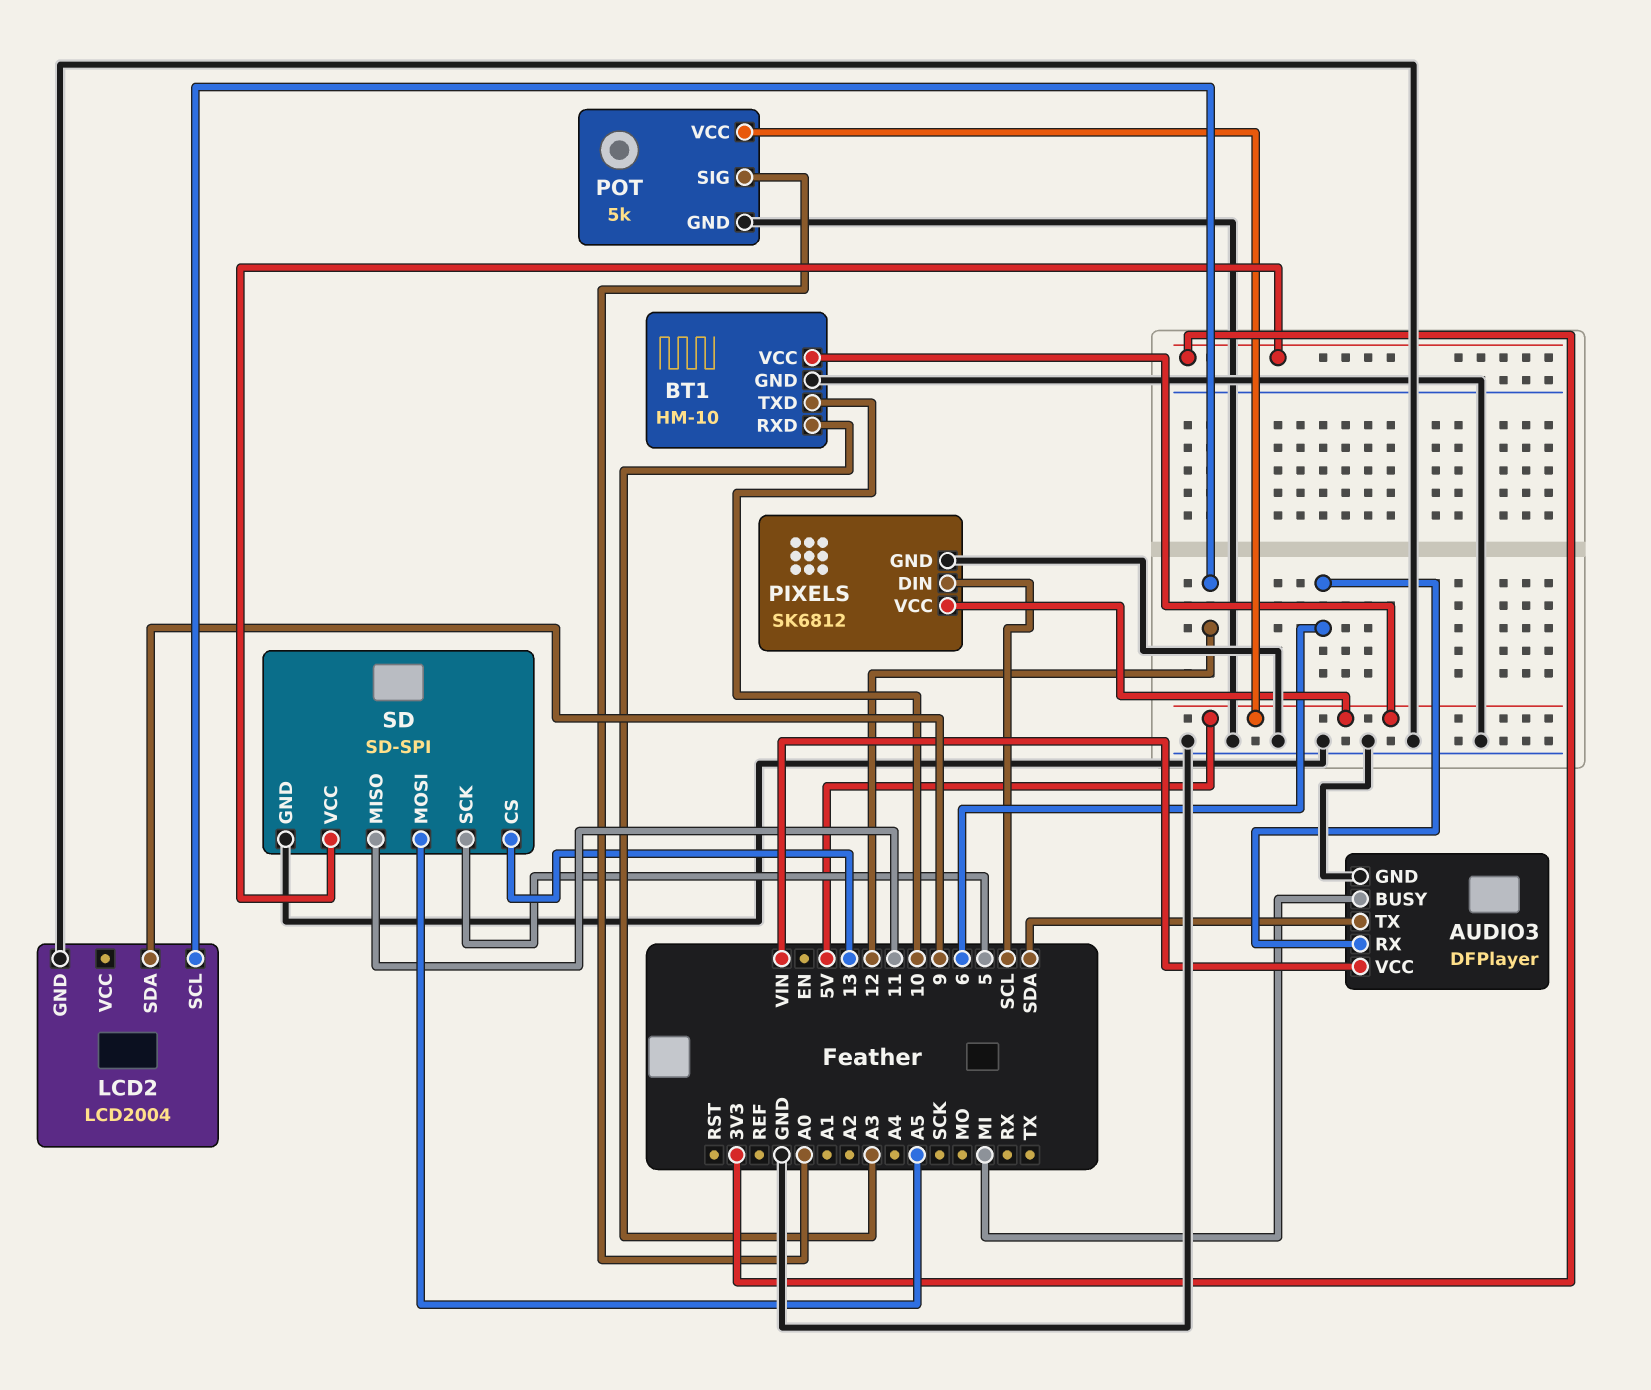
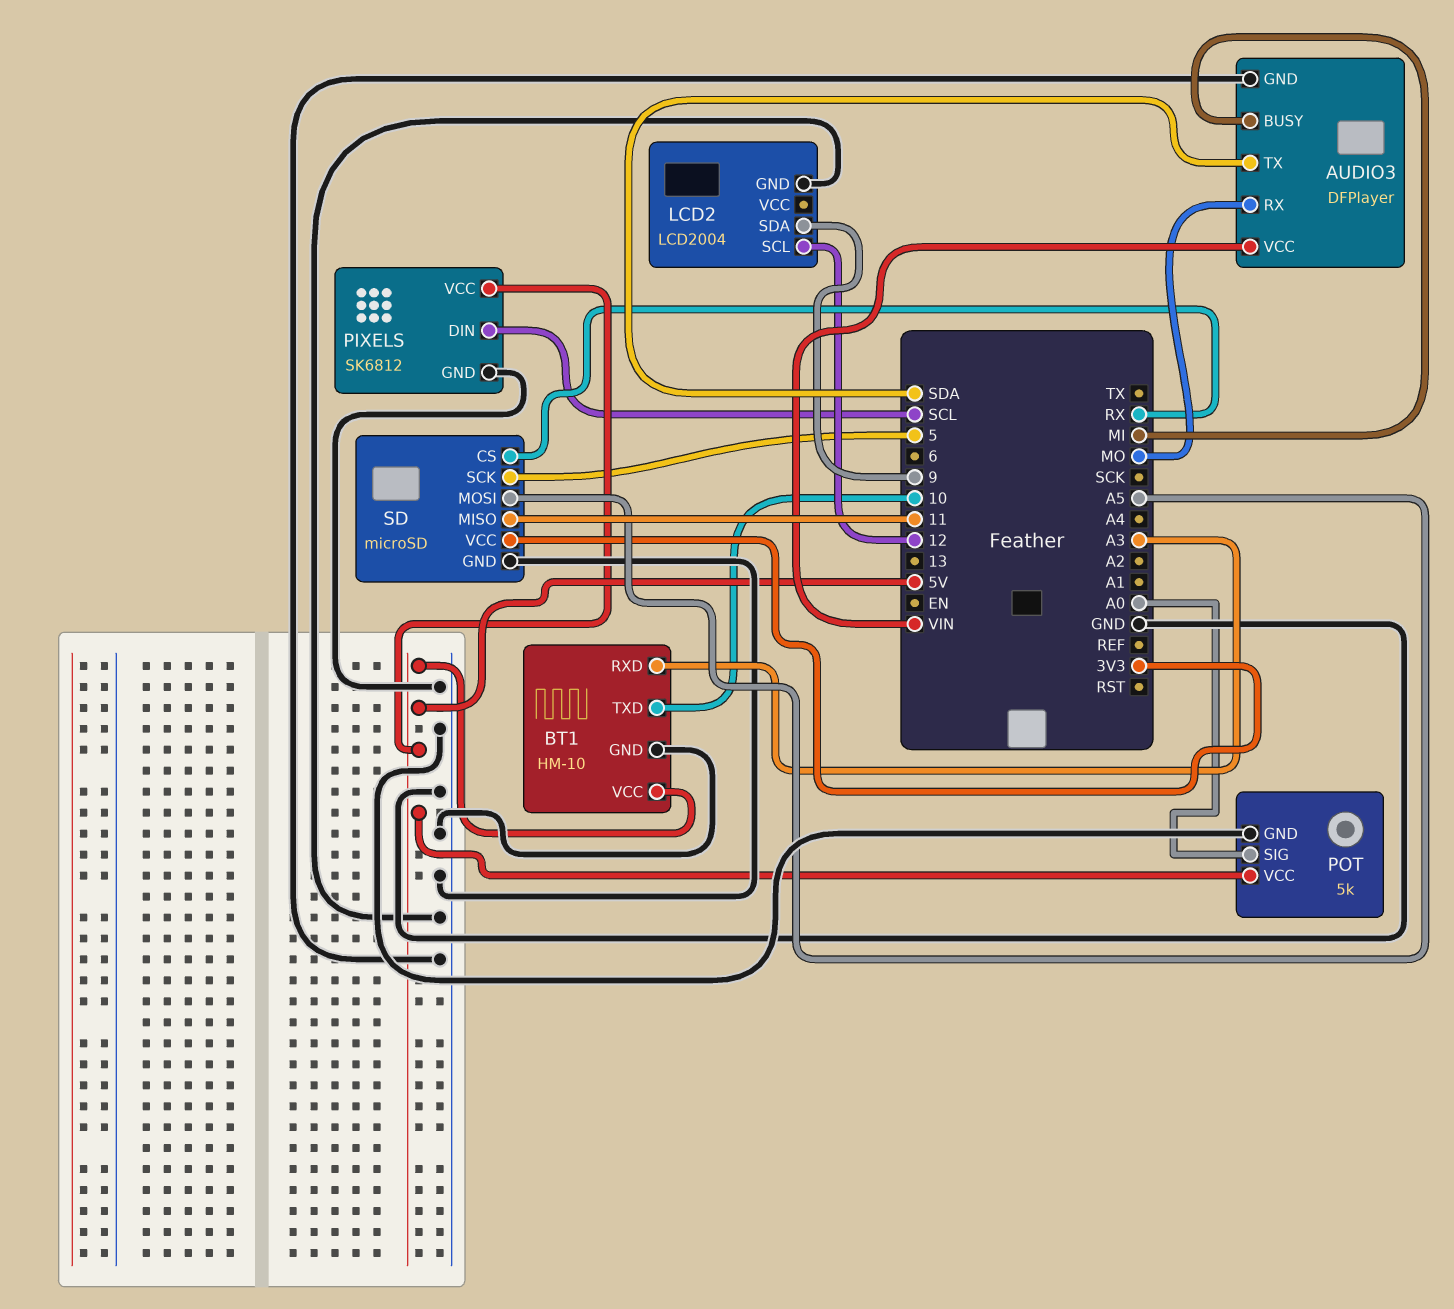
AUDIO3 pin RX: 6 -> MO
SD: SD-SPI -> microSD
SD pin CS: 13 -> RX

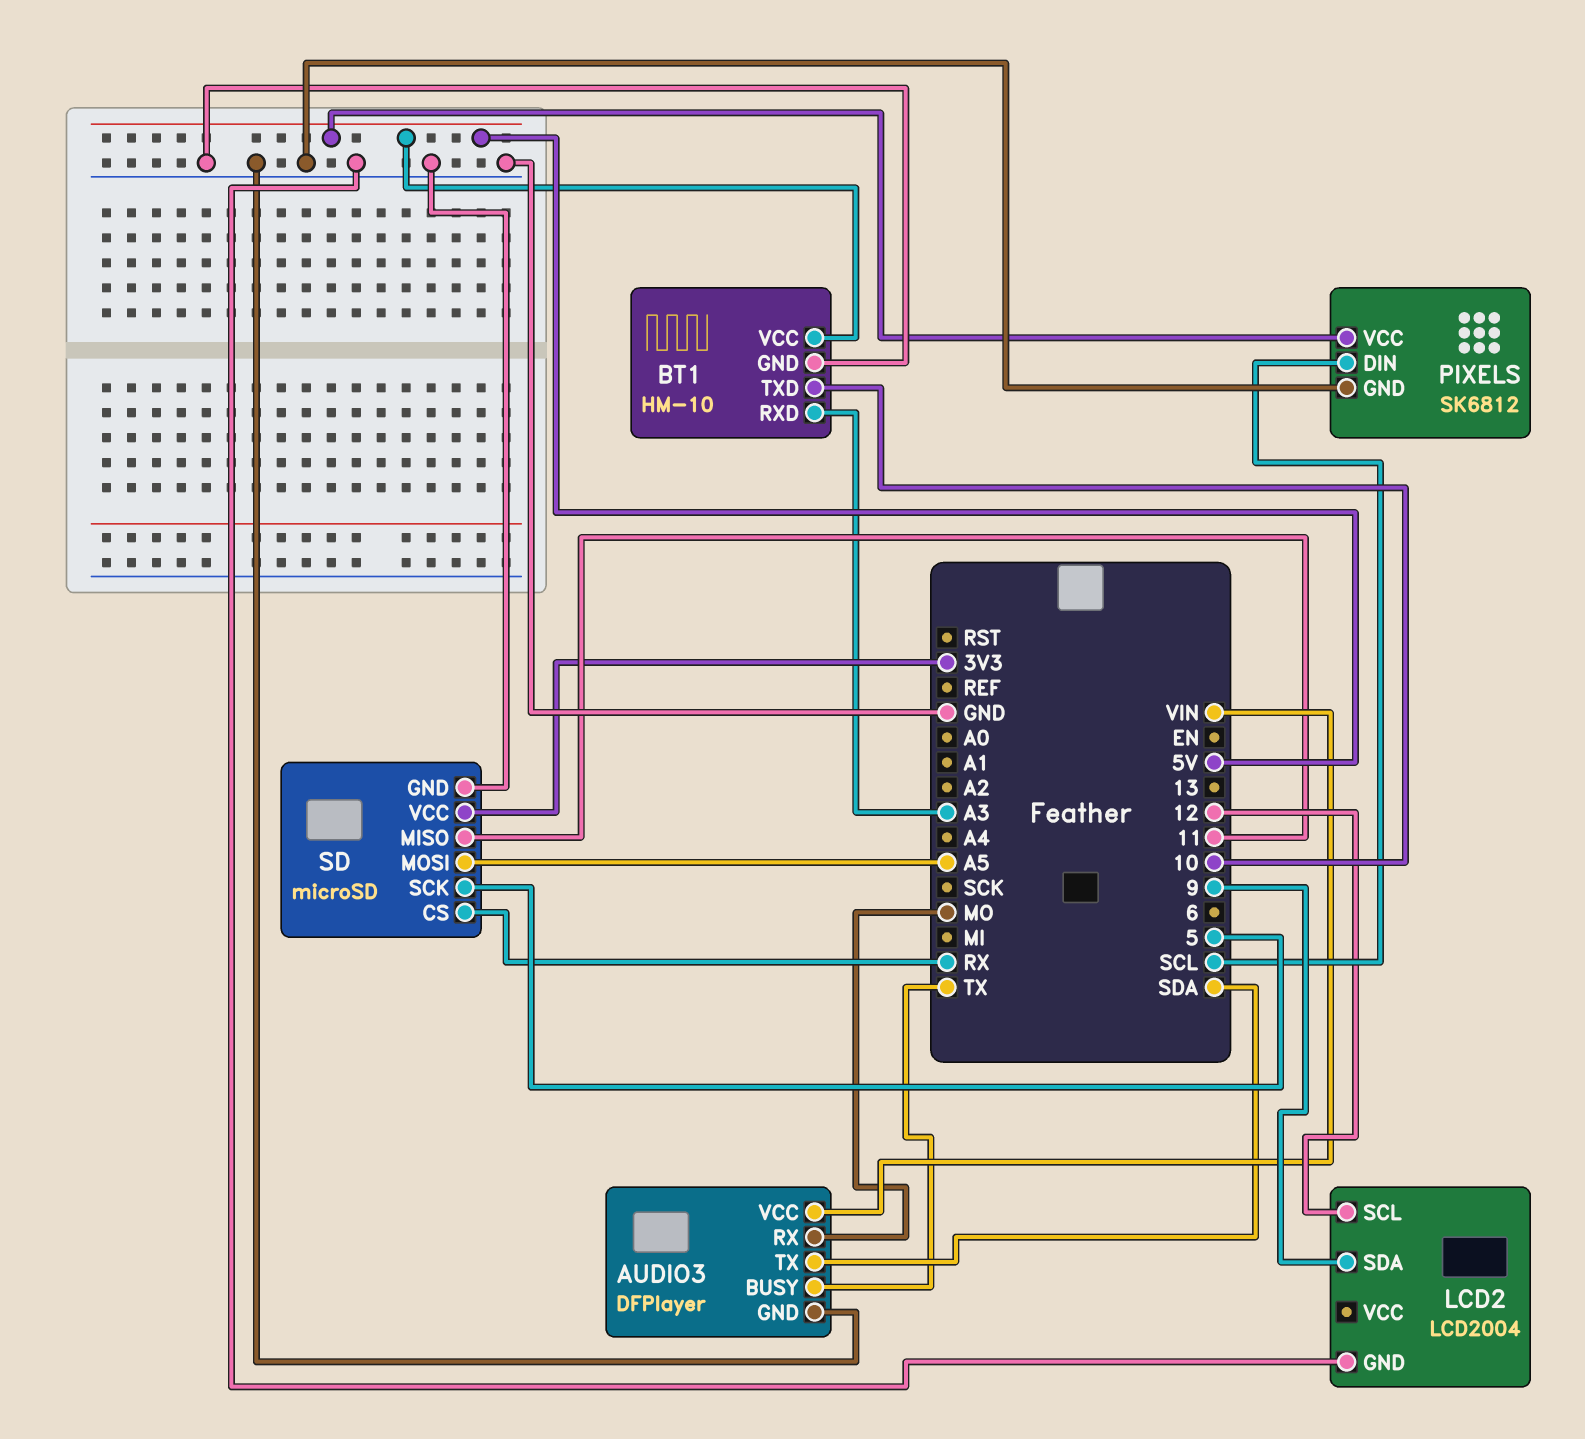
AUDIO3 pin BUSY: MI -> TX
POT: 5k -> none
POT pin GND: GND -> none
POT pin SIG: A0 -> none
POT pin VCC: 5V -> none

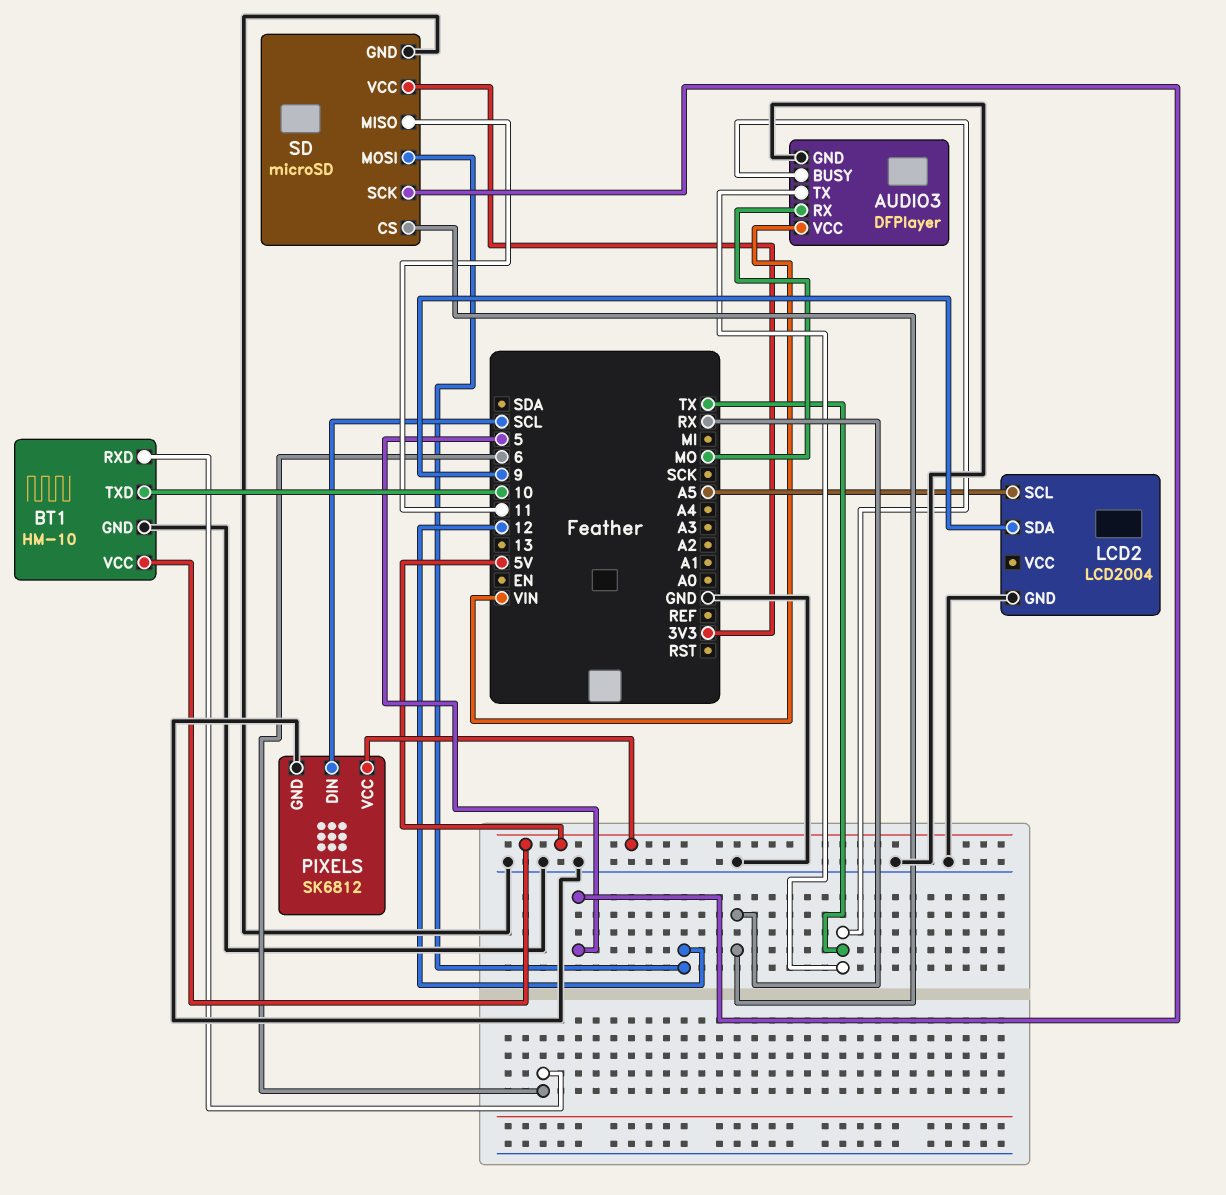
AUDIO3 pin TX: SDA -> TX
BT1 pin RXD: A3 -> 6
LCD2 pin SCL: 12 -> A5
SD pin MOSI: A5 -> 12

